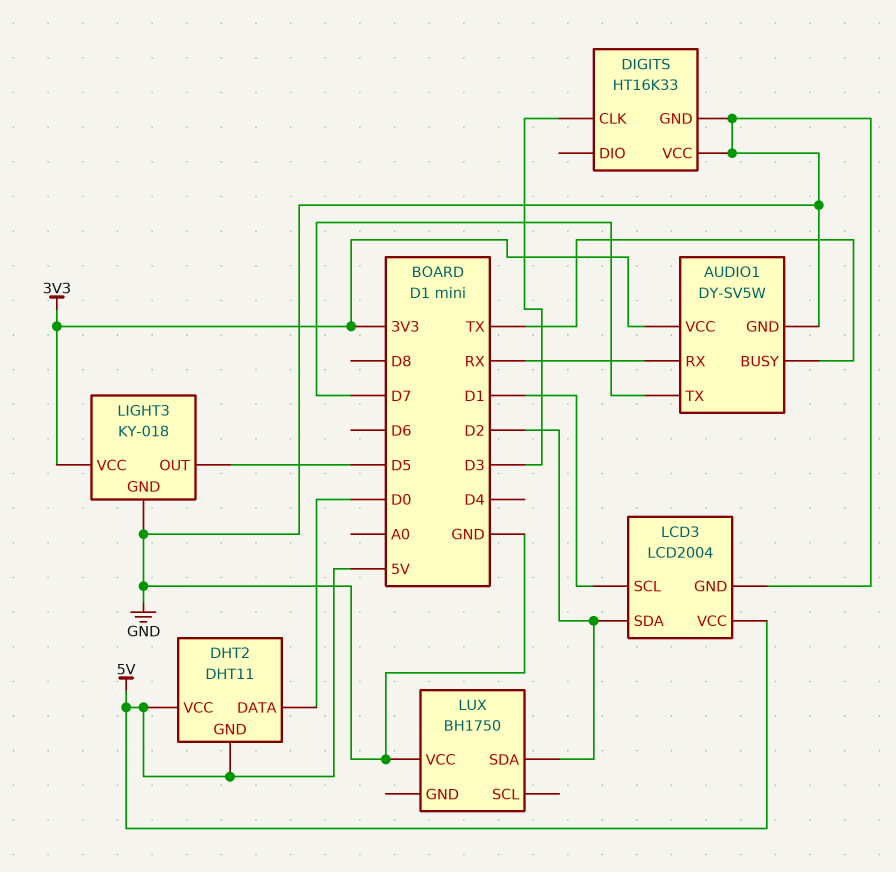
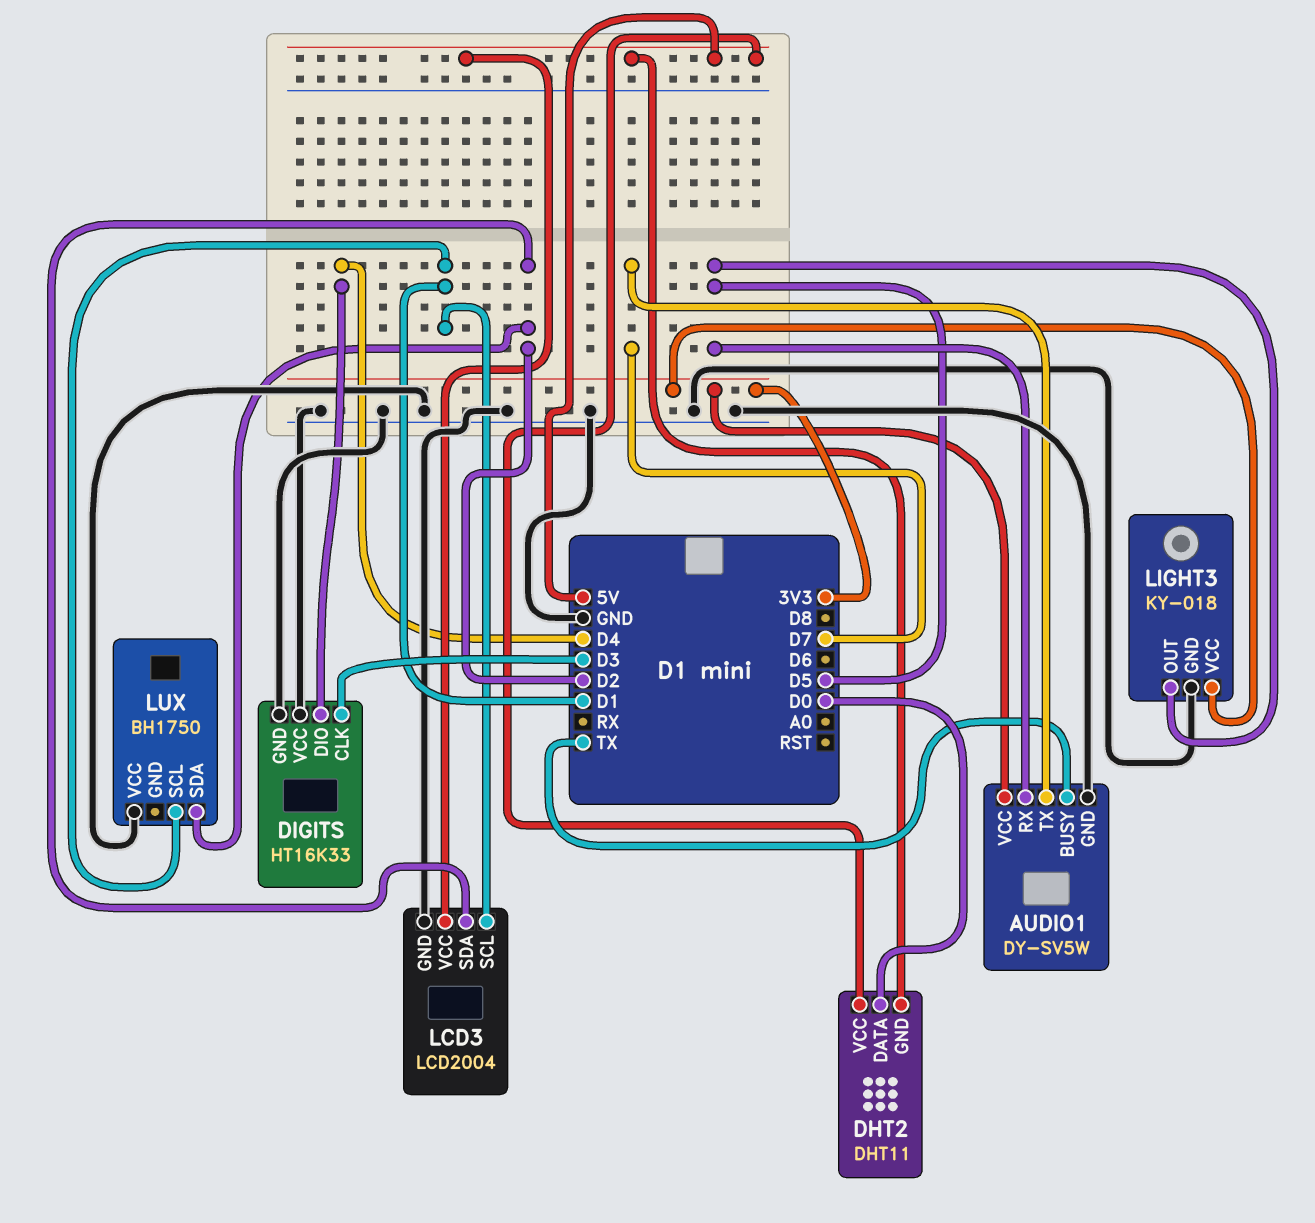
AUDIO1 pin RX: RX -> D5
DIGITS pin DIO: none -> D4
LUX pin SCL: none -> D1

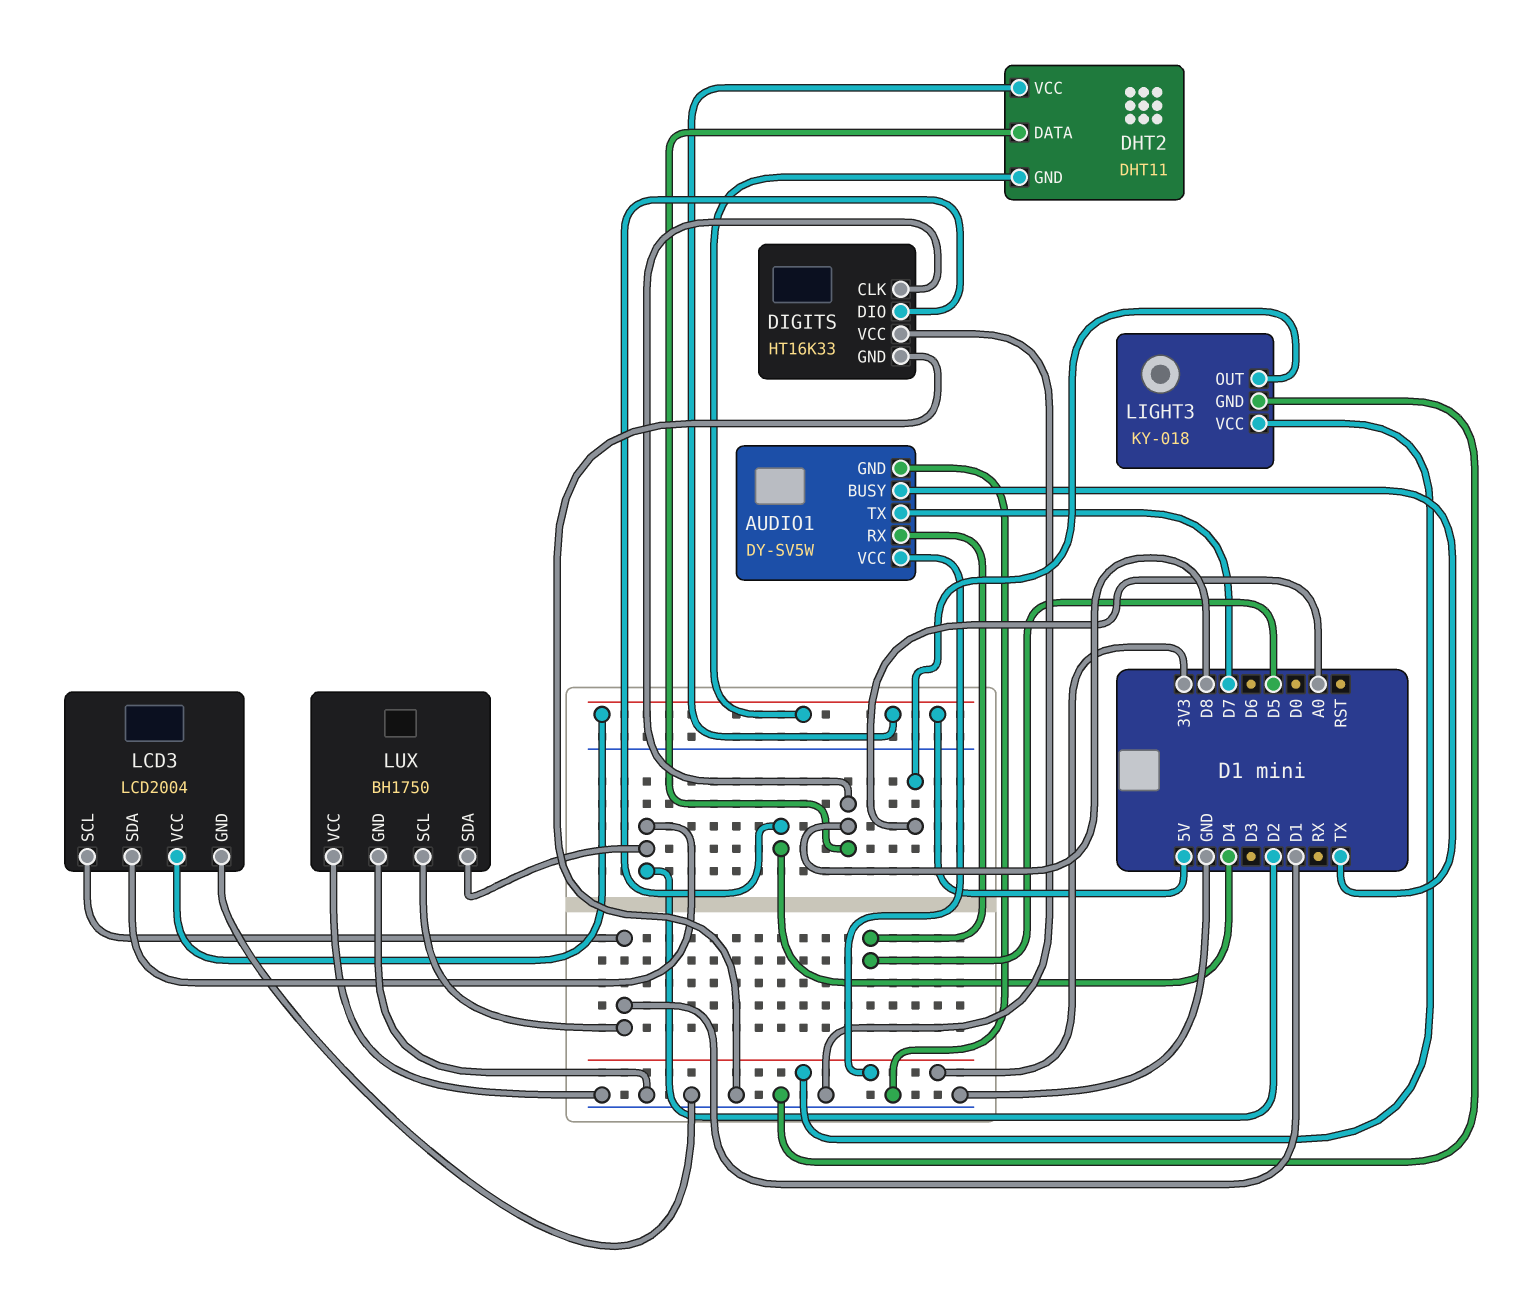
DHT2 pin DATA: D0 -> D8
DIGITS pin CLK: D3 -> D8
LIGHT3 pin OUT: D5 -> A0
LUX pin GND: none -> GND

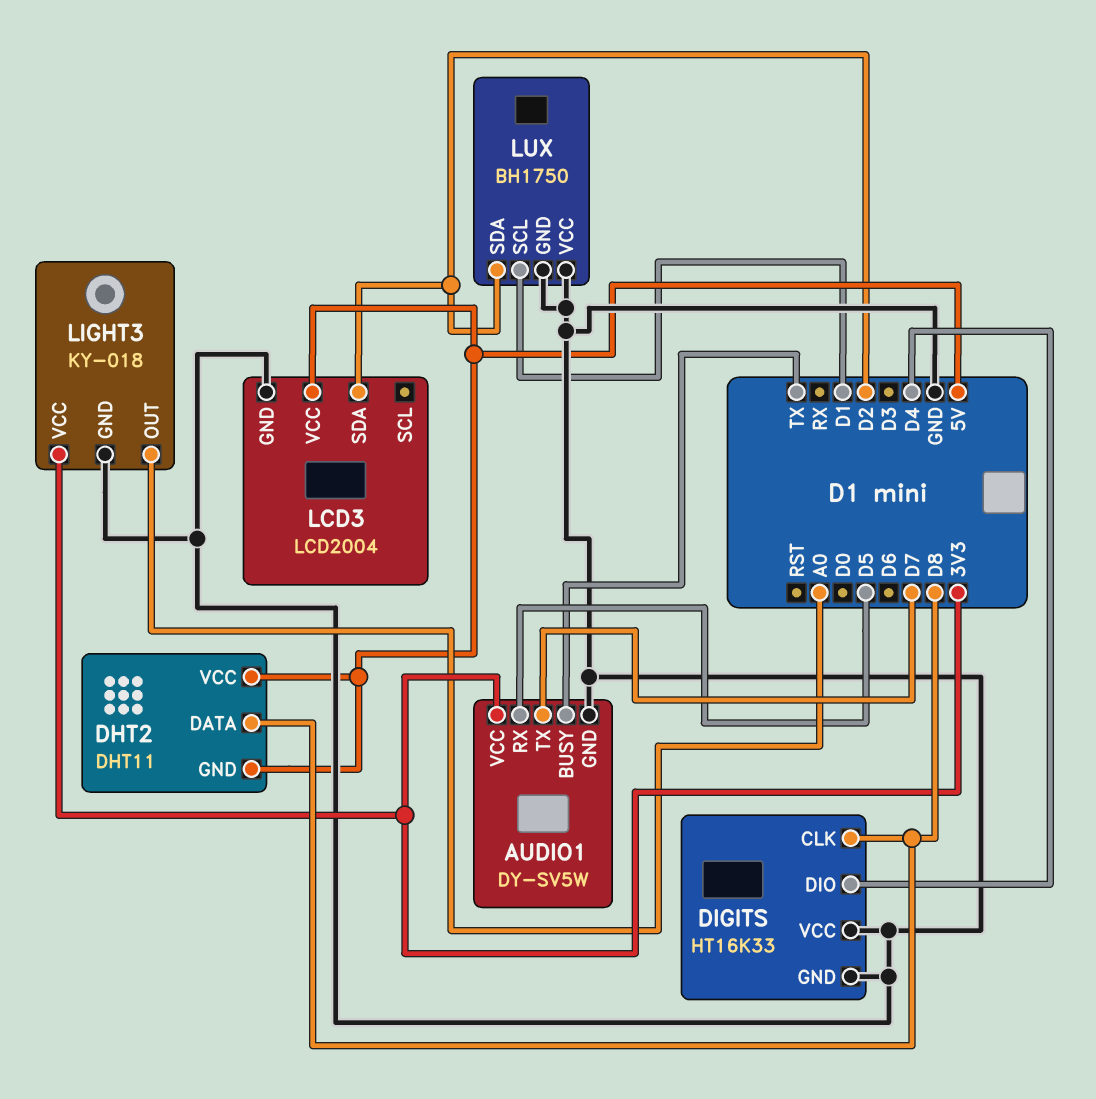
LCD3 pin SCL: D1 -> none

